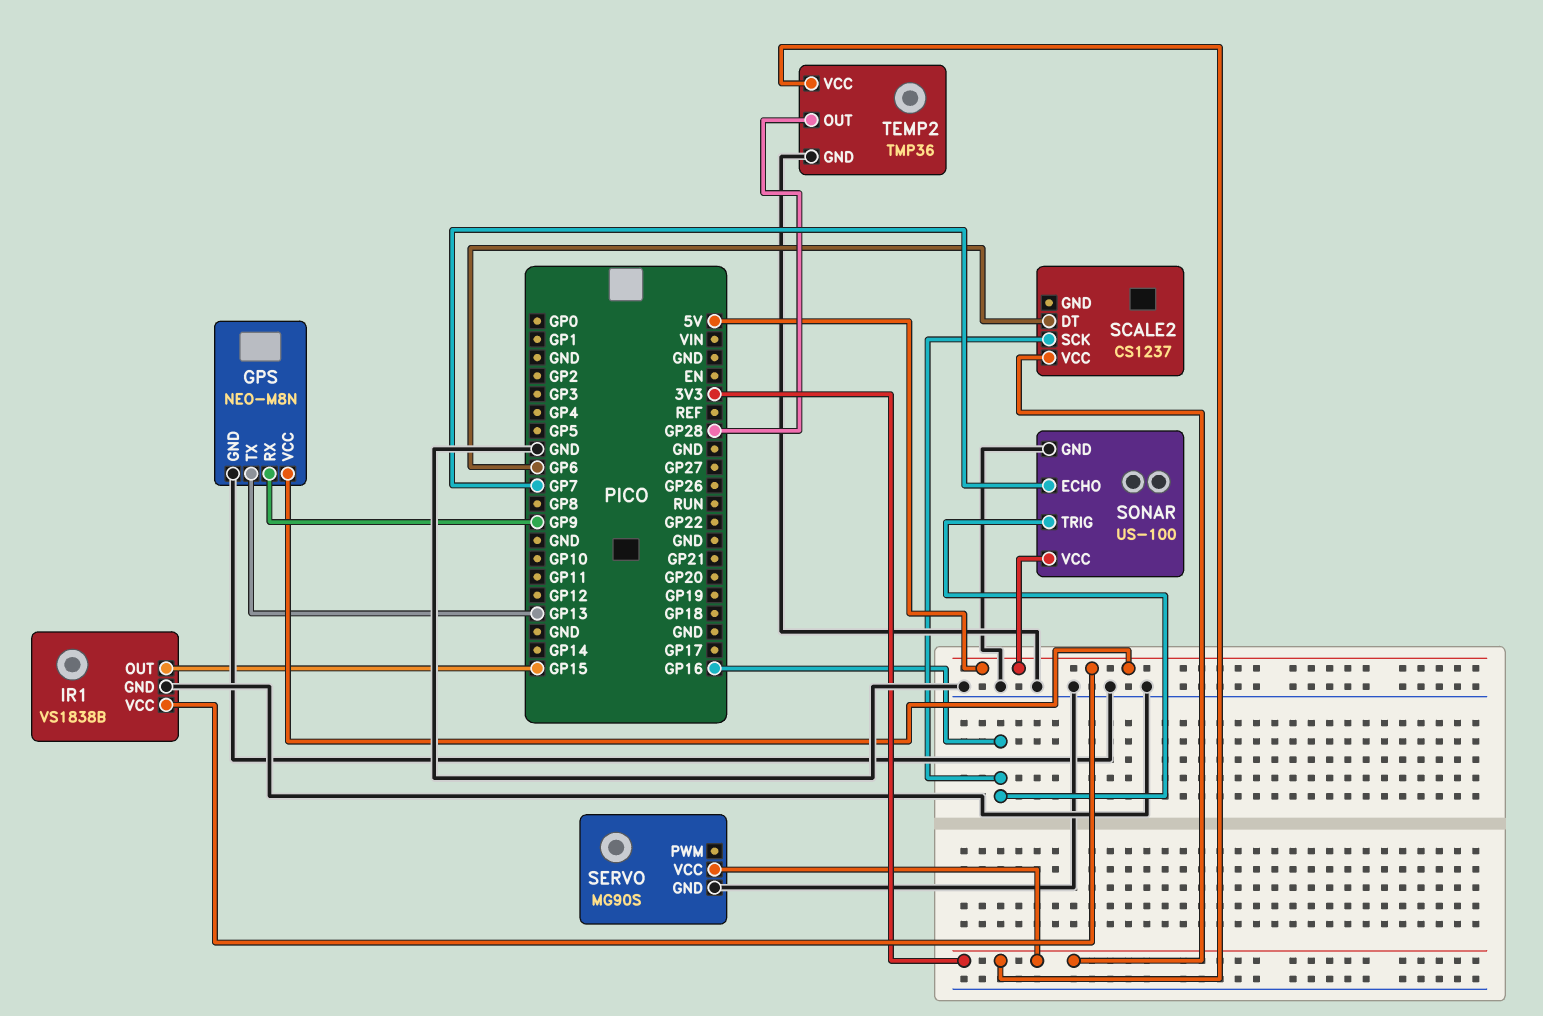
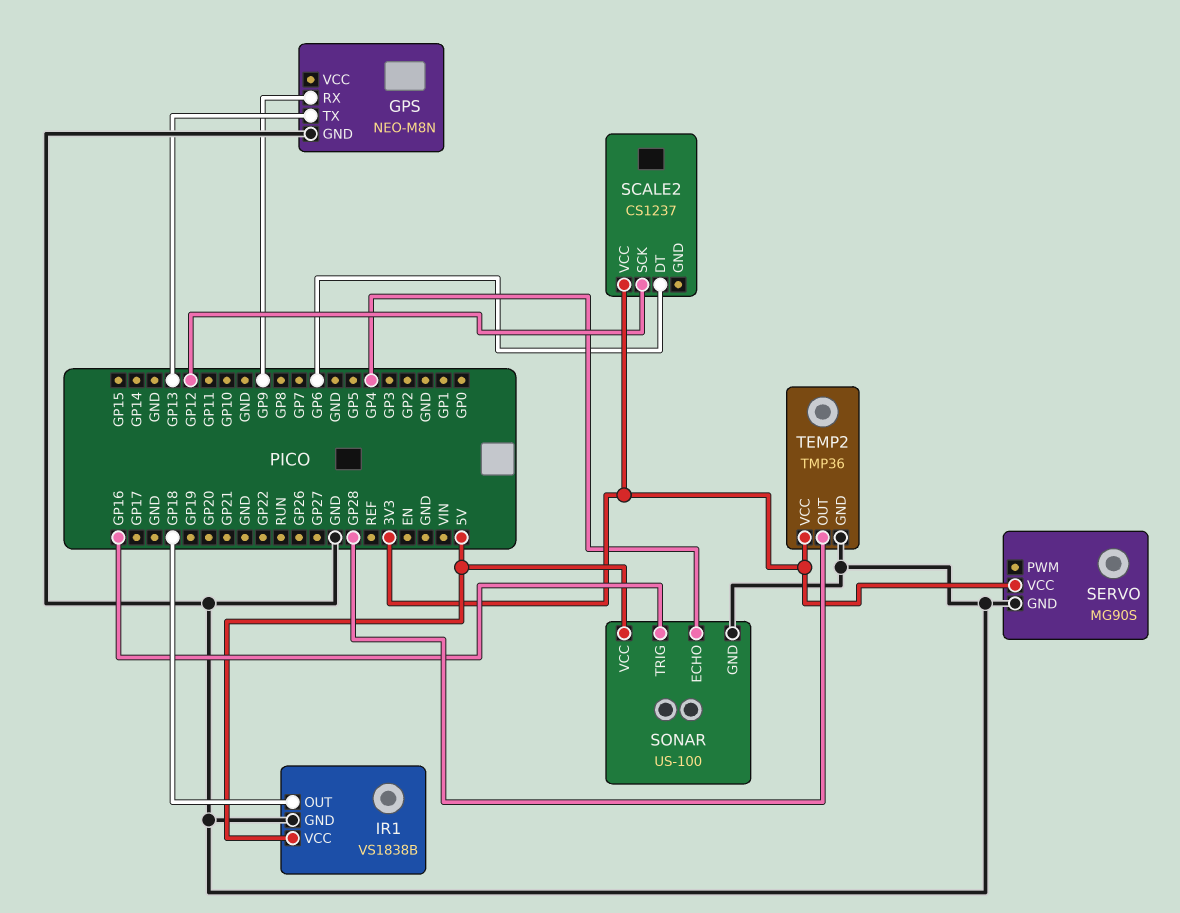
GPS pin VCC: 5V -> none
IR1 pin OUT: GP15 -> GP18
SCALE2 pin SCK: GP16 -> GP12
SONAR pin ECHO: GP7 -> GP4

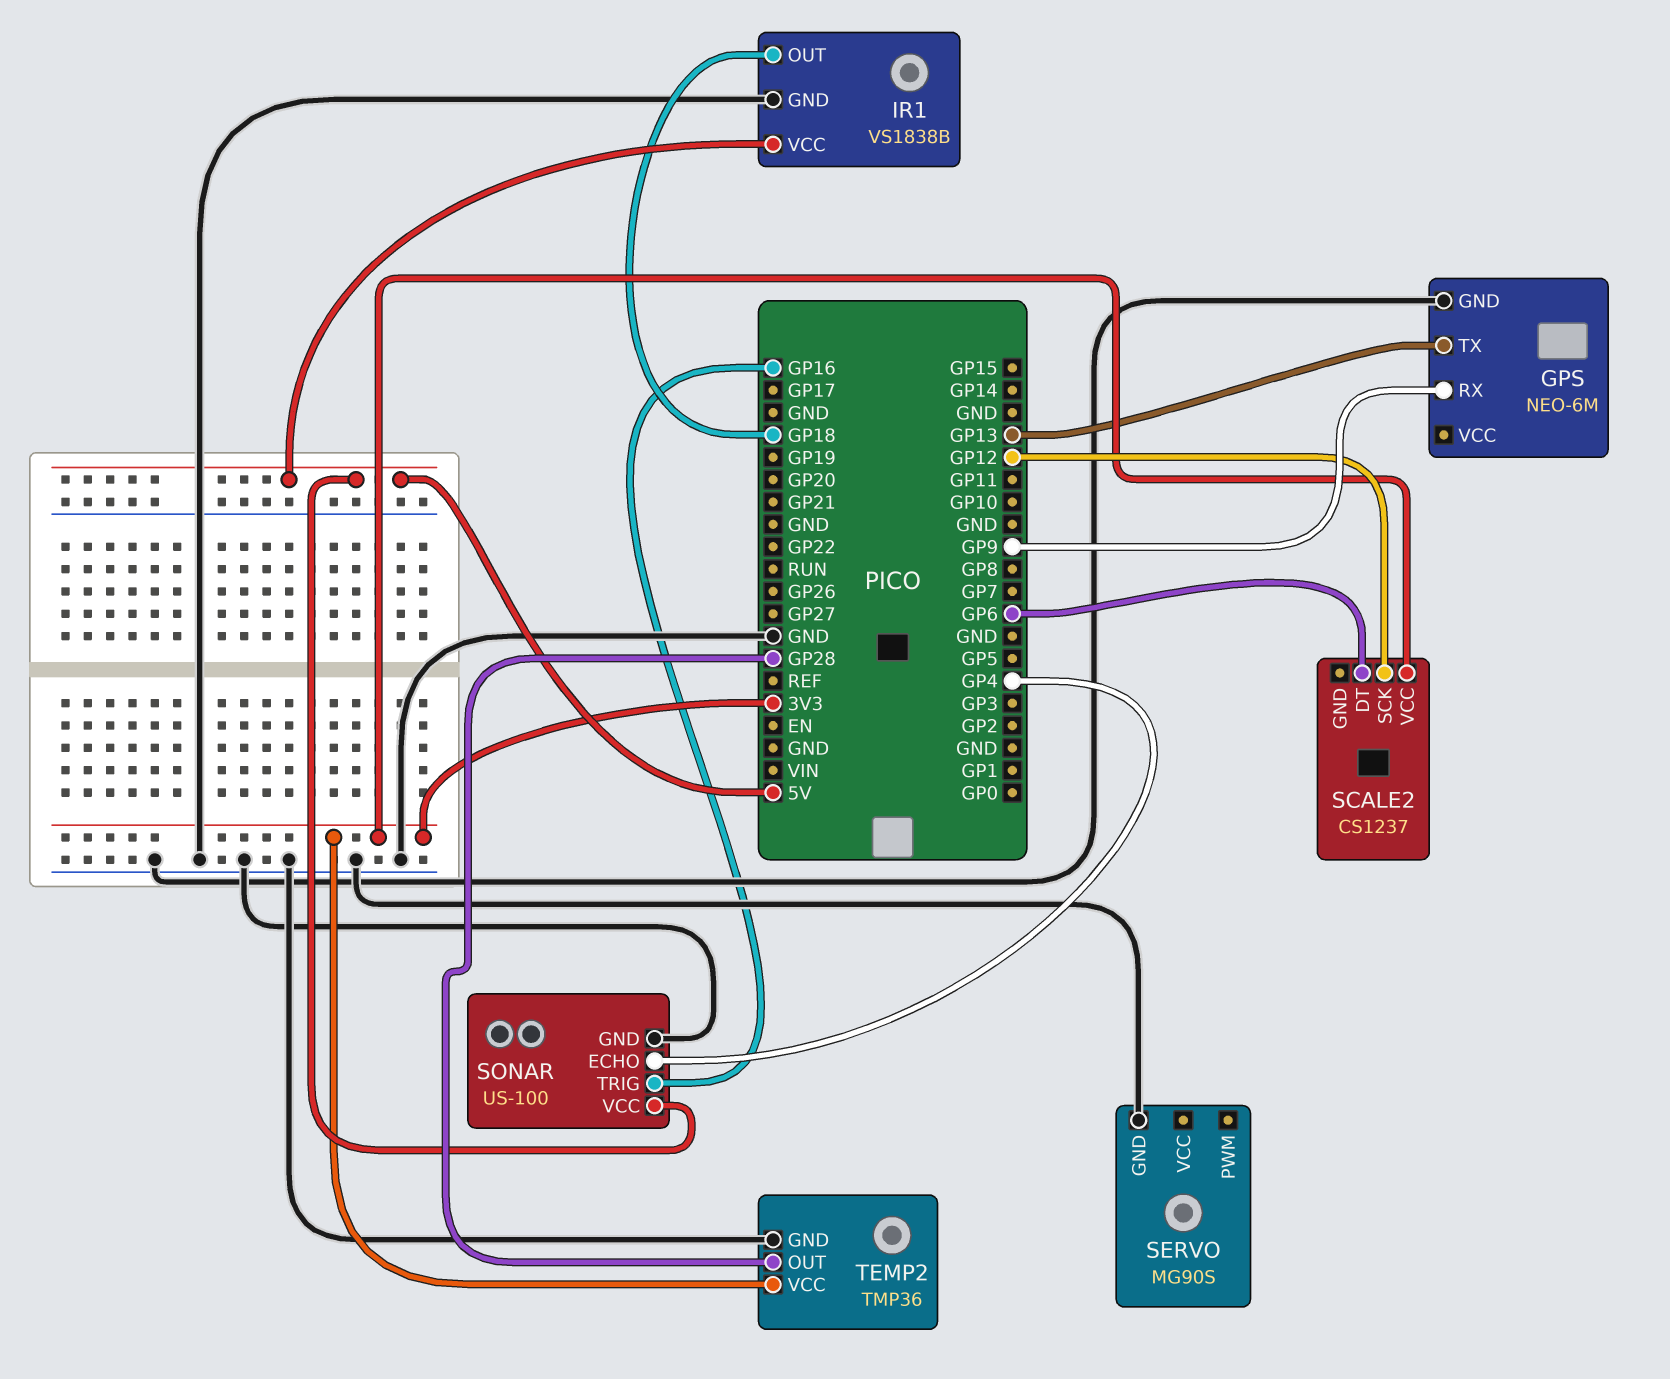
GPS: NEO-M8N -> NEO-6M
SERVO pin VCC: 3V3 -> none

